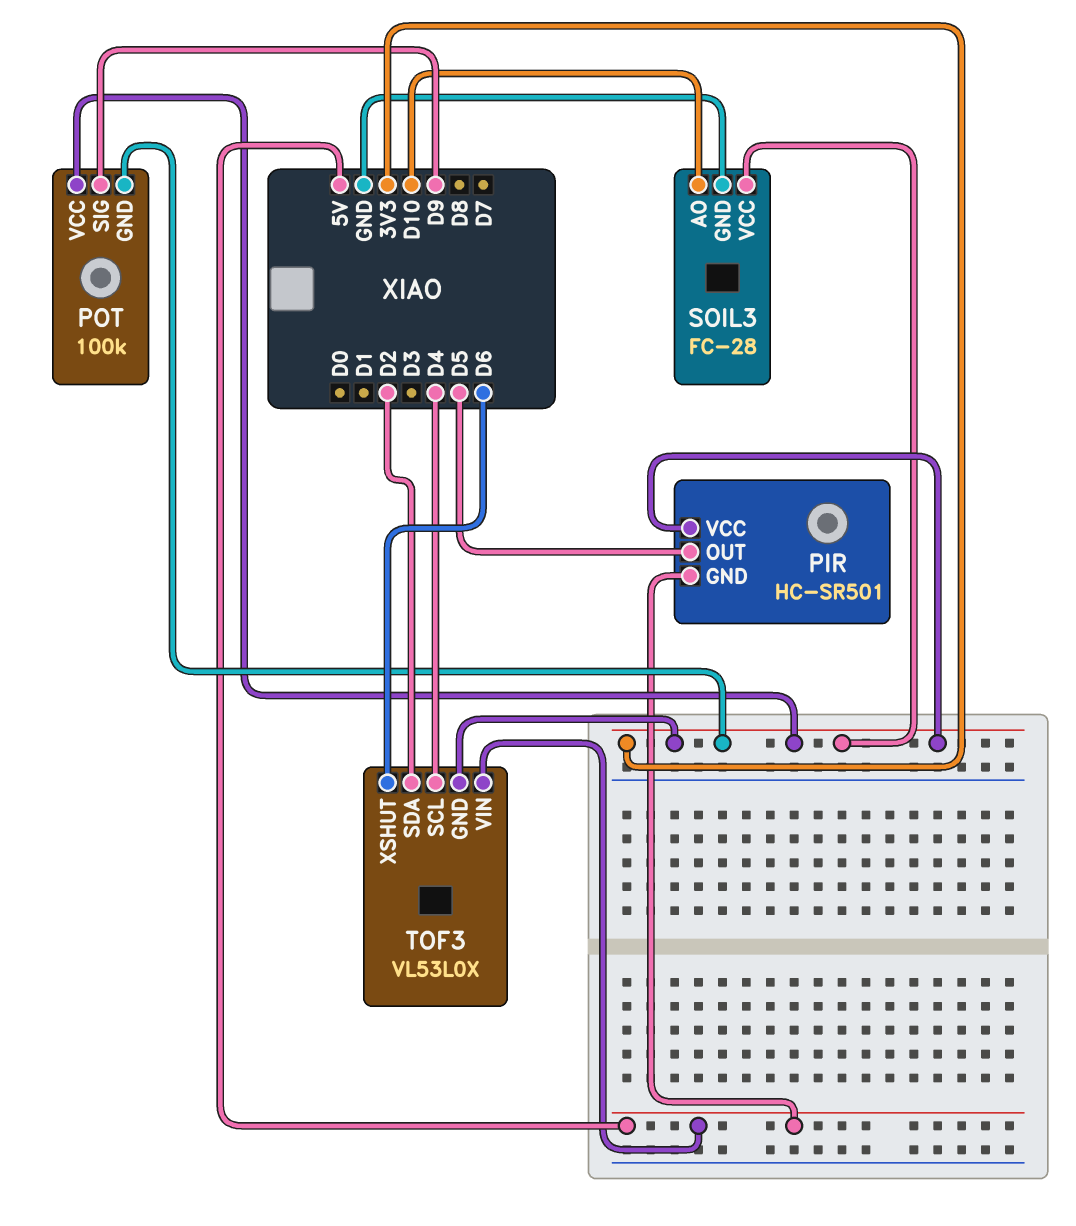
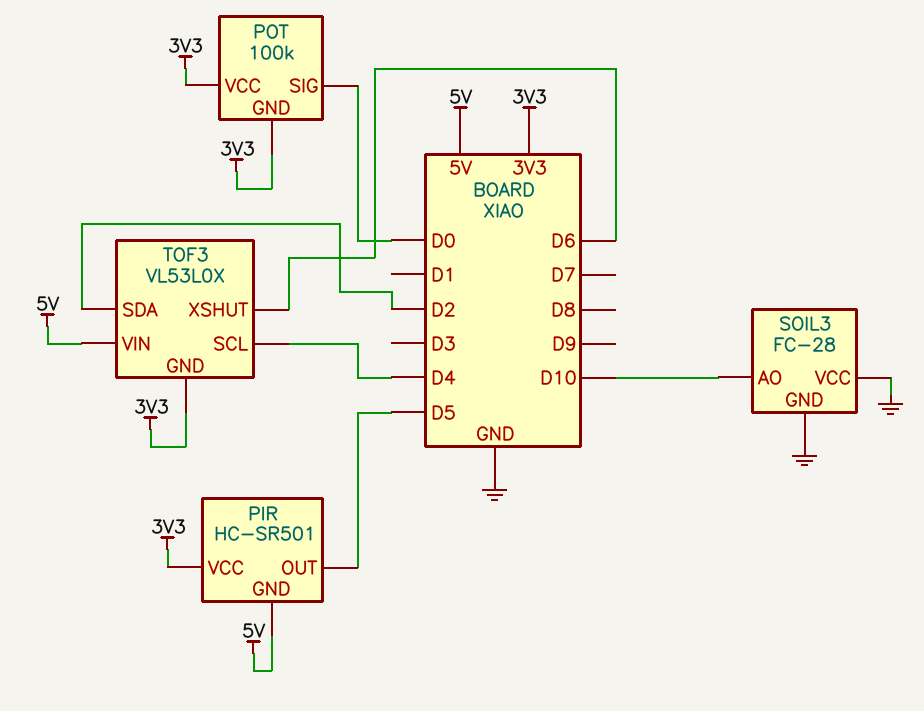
POT pin SIG: D9 -> D0
SOIL3 pin VCC: 3V3 -> GND

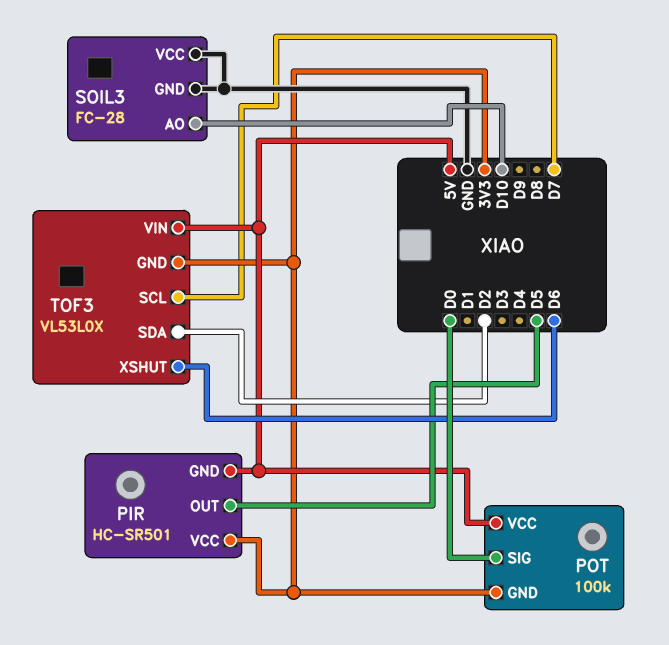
POT pin VCC: 3V3 -> 5V
TOF3 pin SCL: D4 -> D7

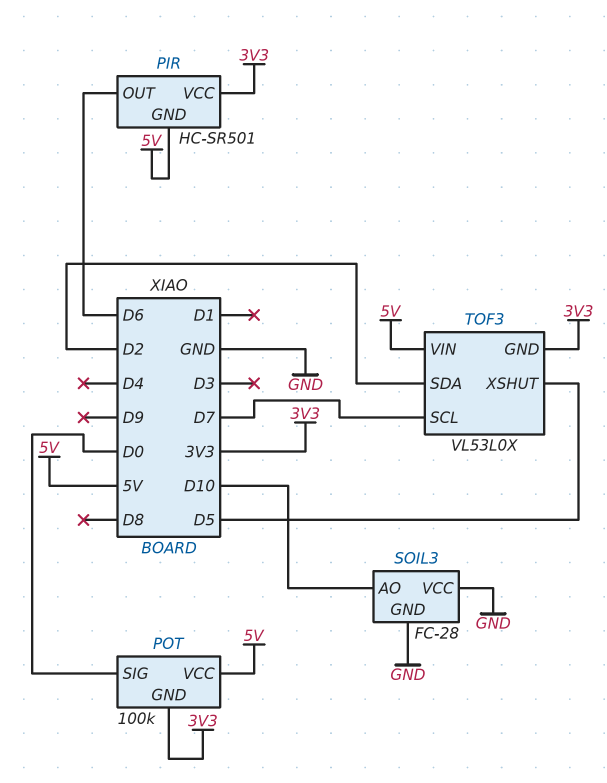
PIR pin OUT: D5 -> D6
TOF3 pin XSHUT: D6 -> D5

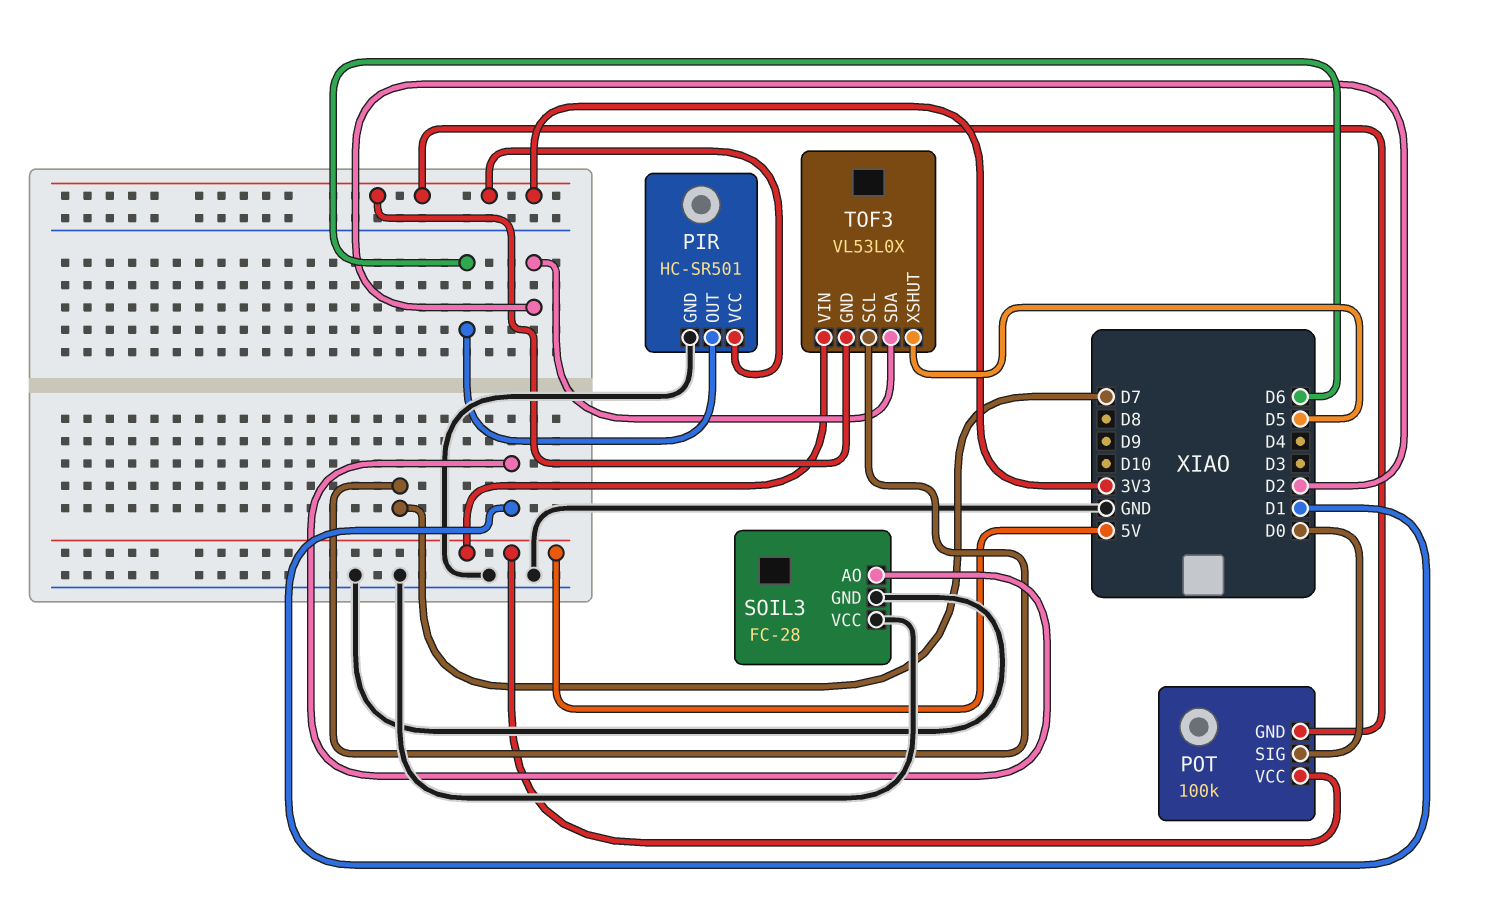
PIR pin GND: 5V -> GND
SOIL3 pin AO: D10 -> D1

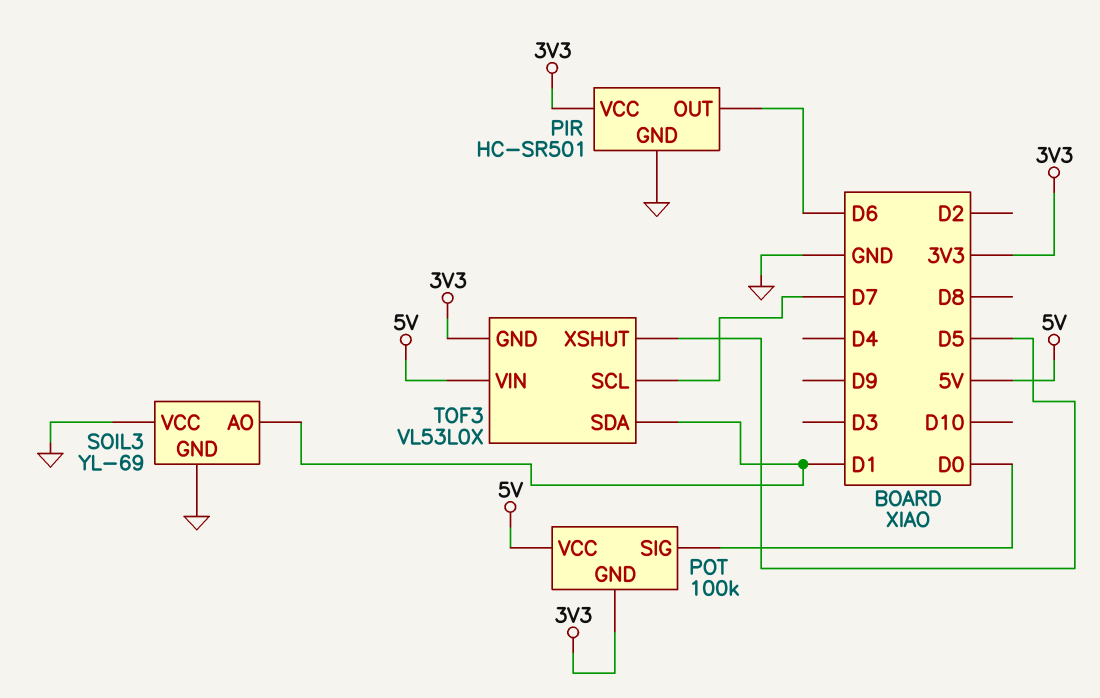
SOIL3: FC-28 -> YL-69
TOF3 pin SDA: D2 -> D1

